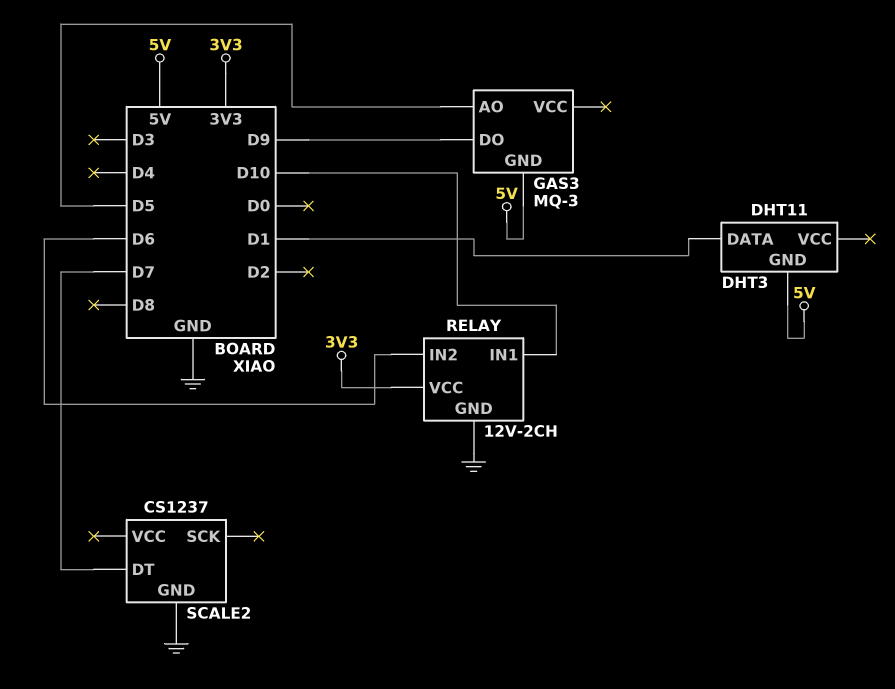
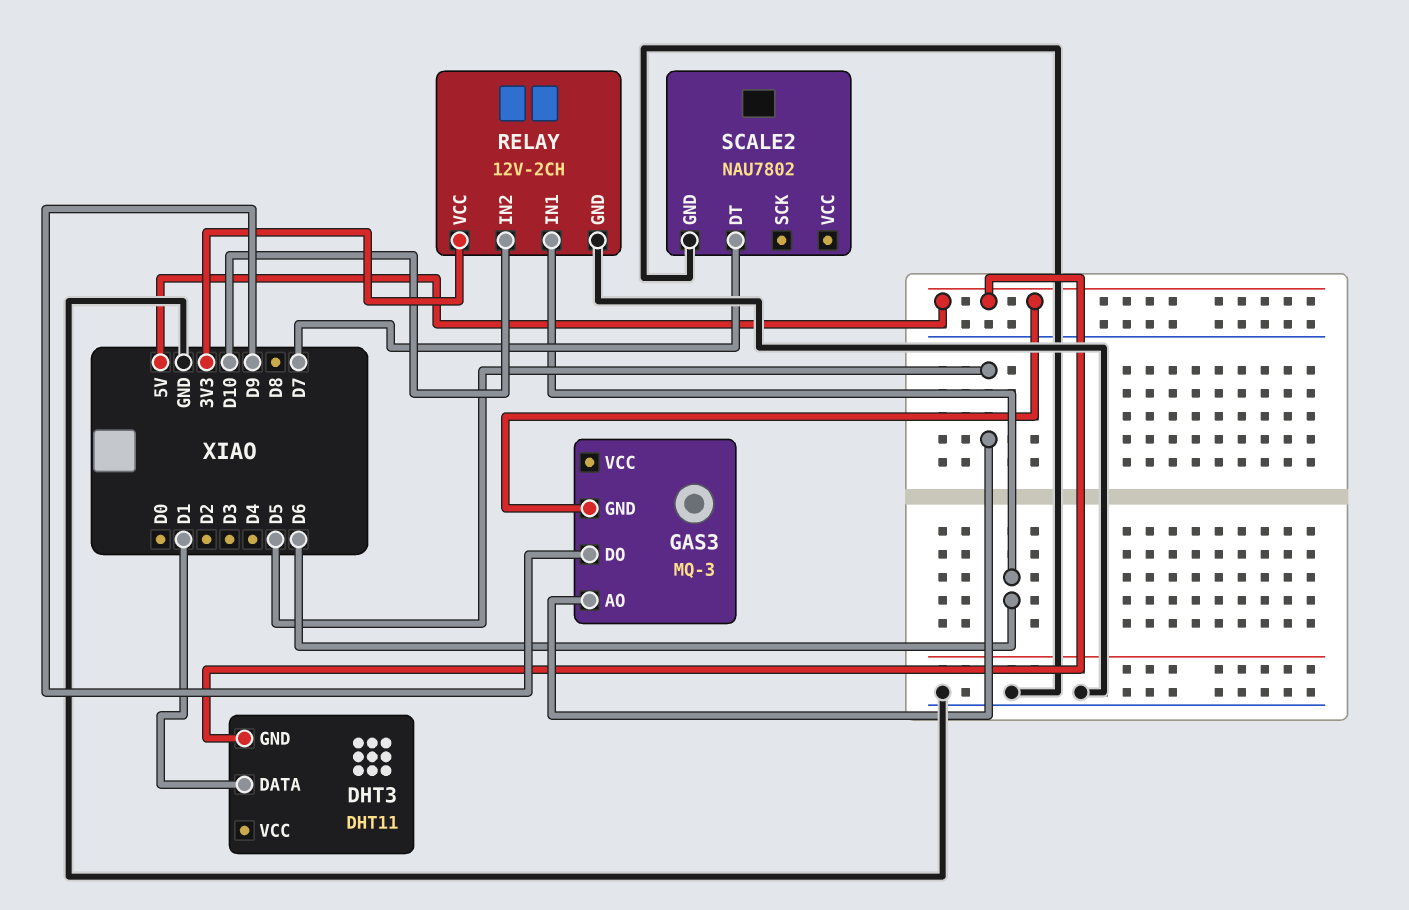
RELAY pin IN1: D10 -> D6
RELAY pin IN2: D6 -> D10
SCALE2: CS1237 -> NAU7802

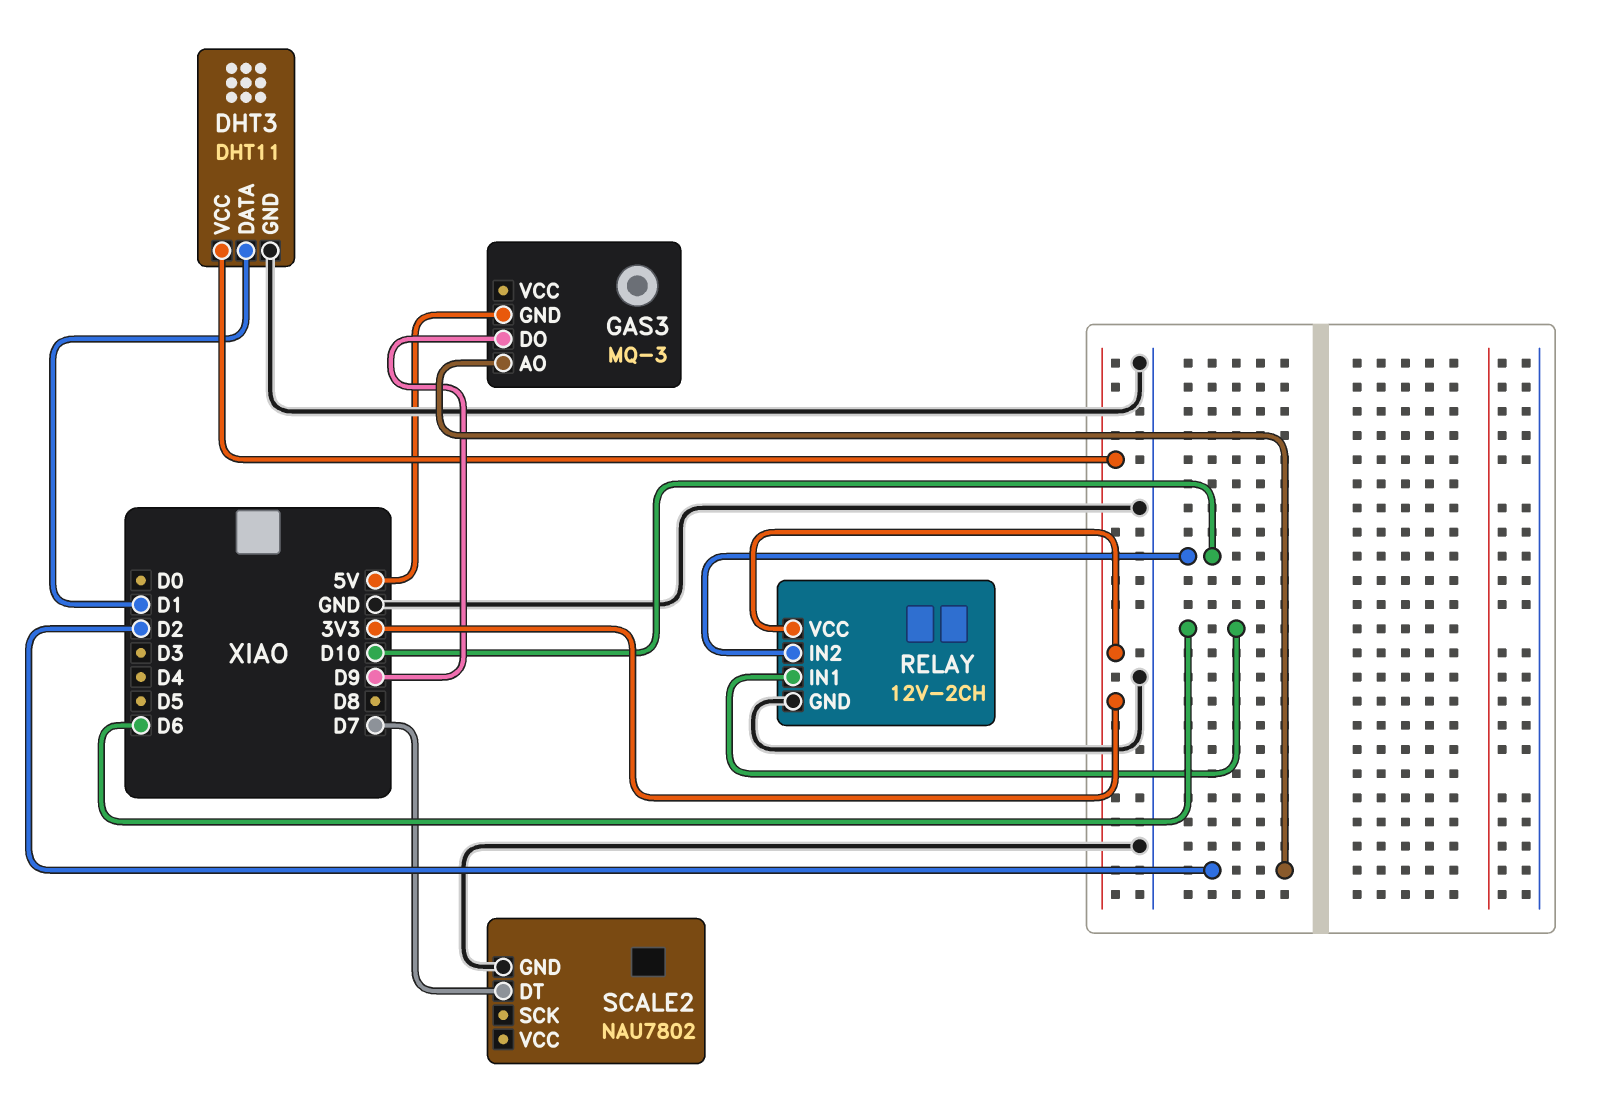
DHT3 pin GND: 5V -> GND
DHT3 pin VCC: none -> 3V3
GAS3 pin AO: D5 -> D2

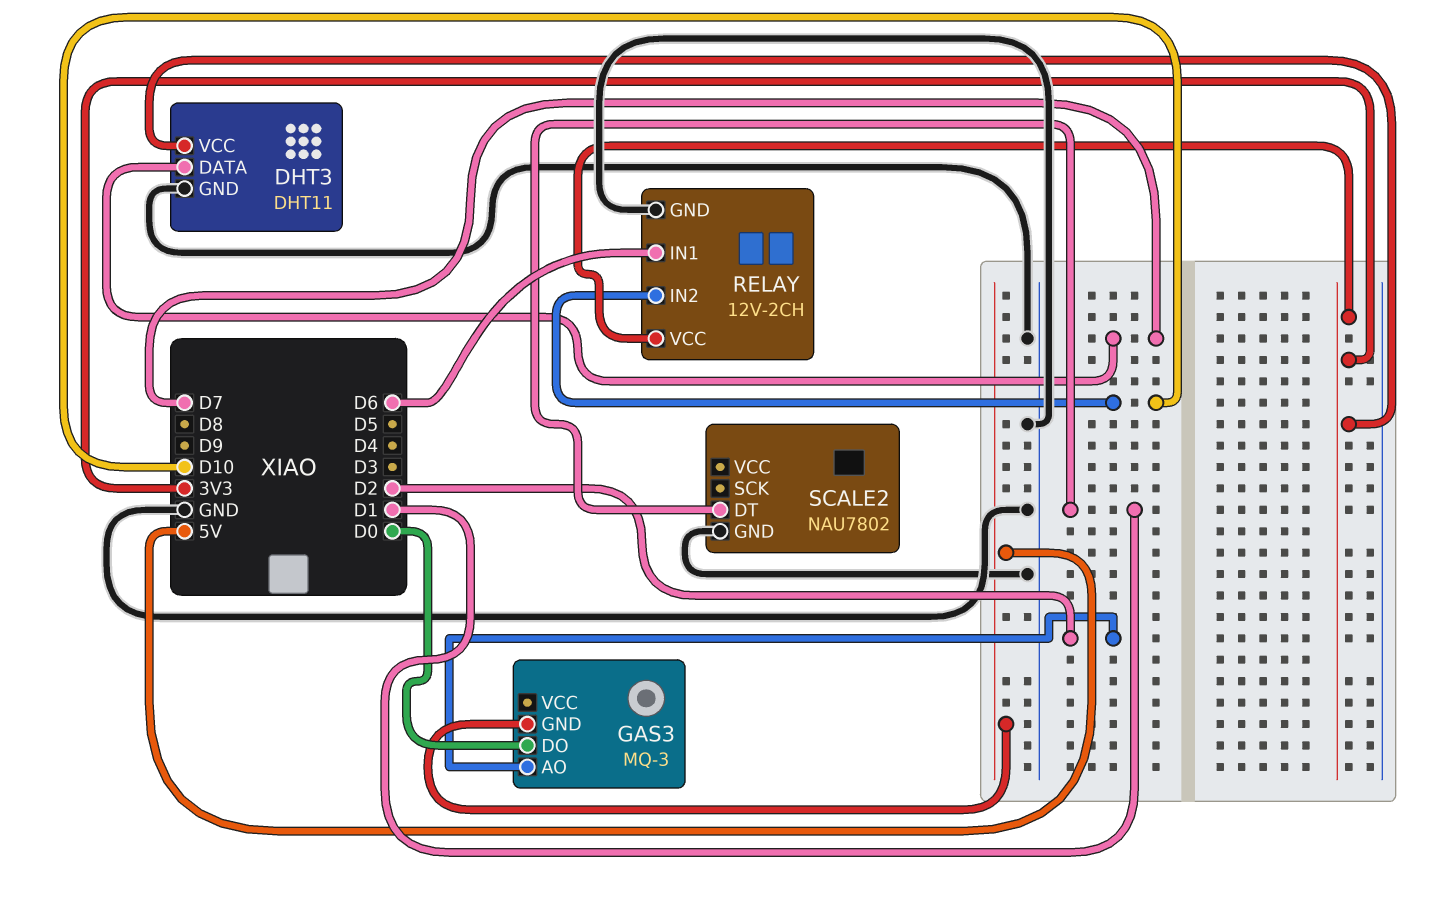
DHT3 pin DATA: D1 -> D7
GAS3 pin DO: D9 -> D0
SCALE2 pin DT: D7 -> D1

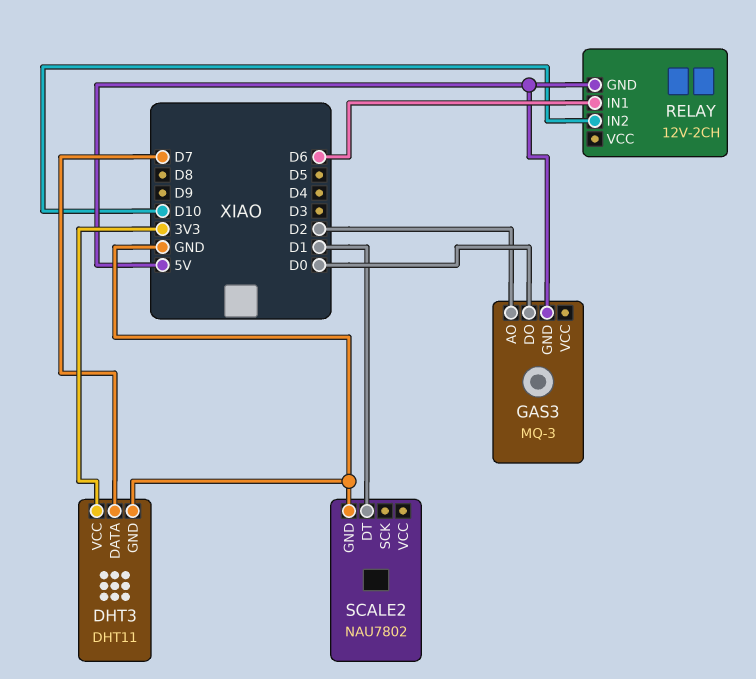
RELAY pin GND: GND -> 5V
RELAY pin VCC: 3V3 -> none

